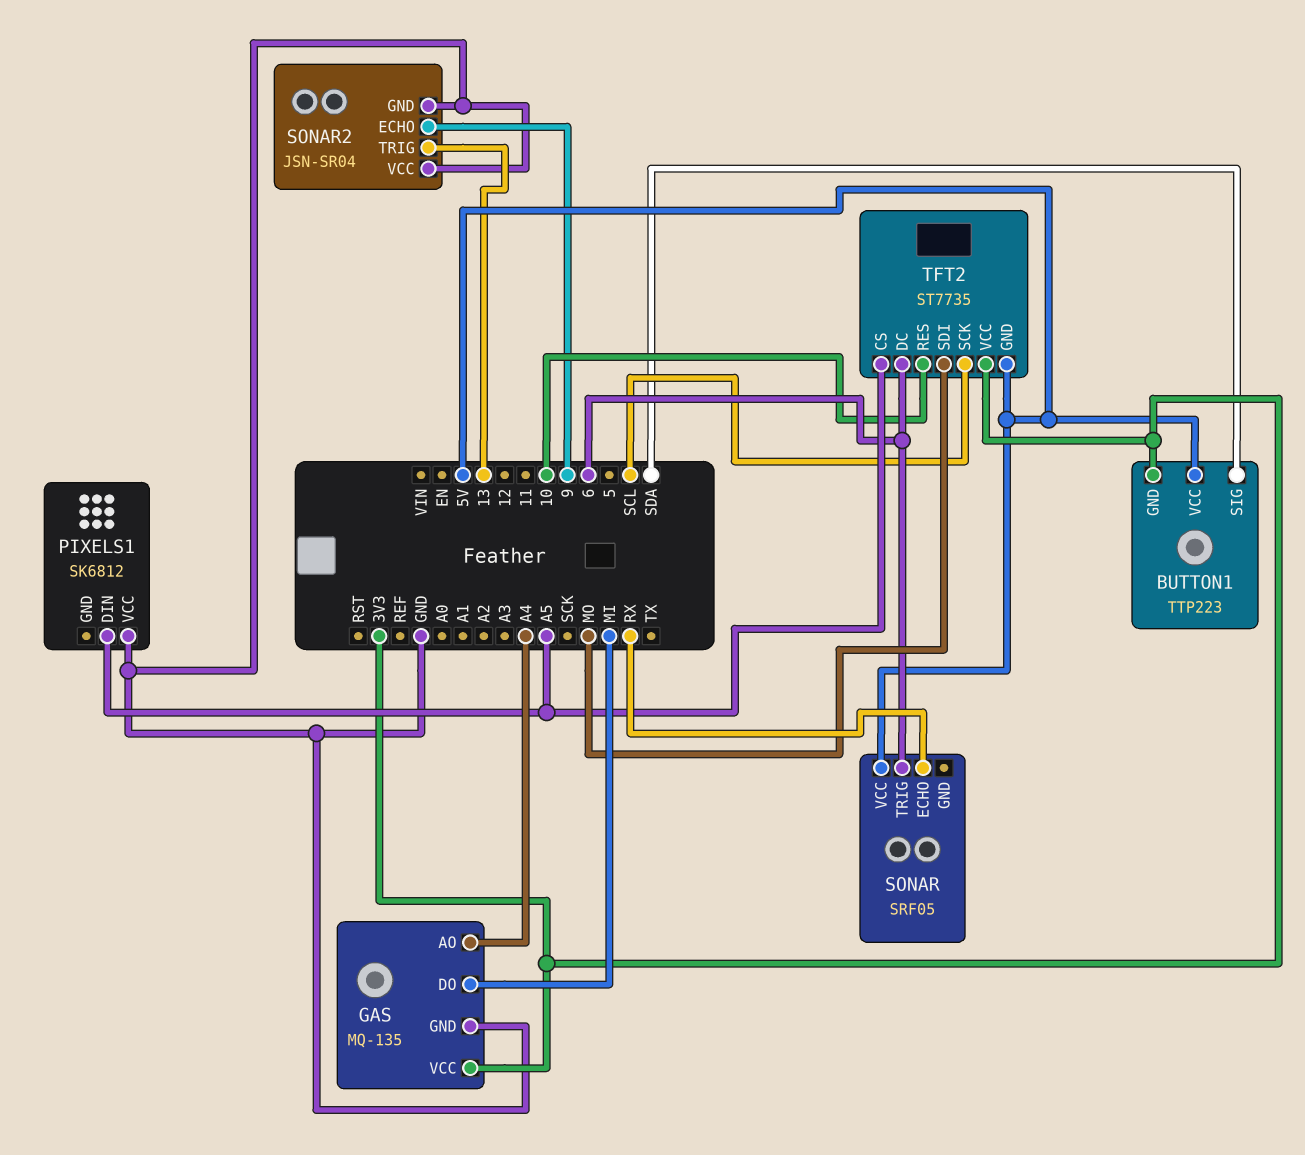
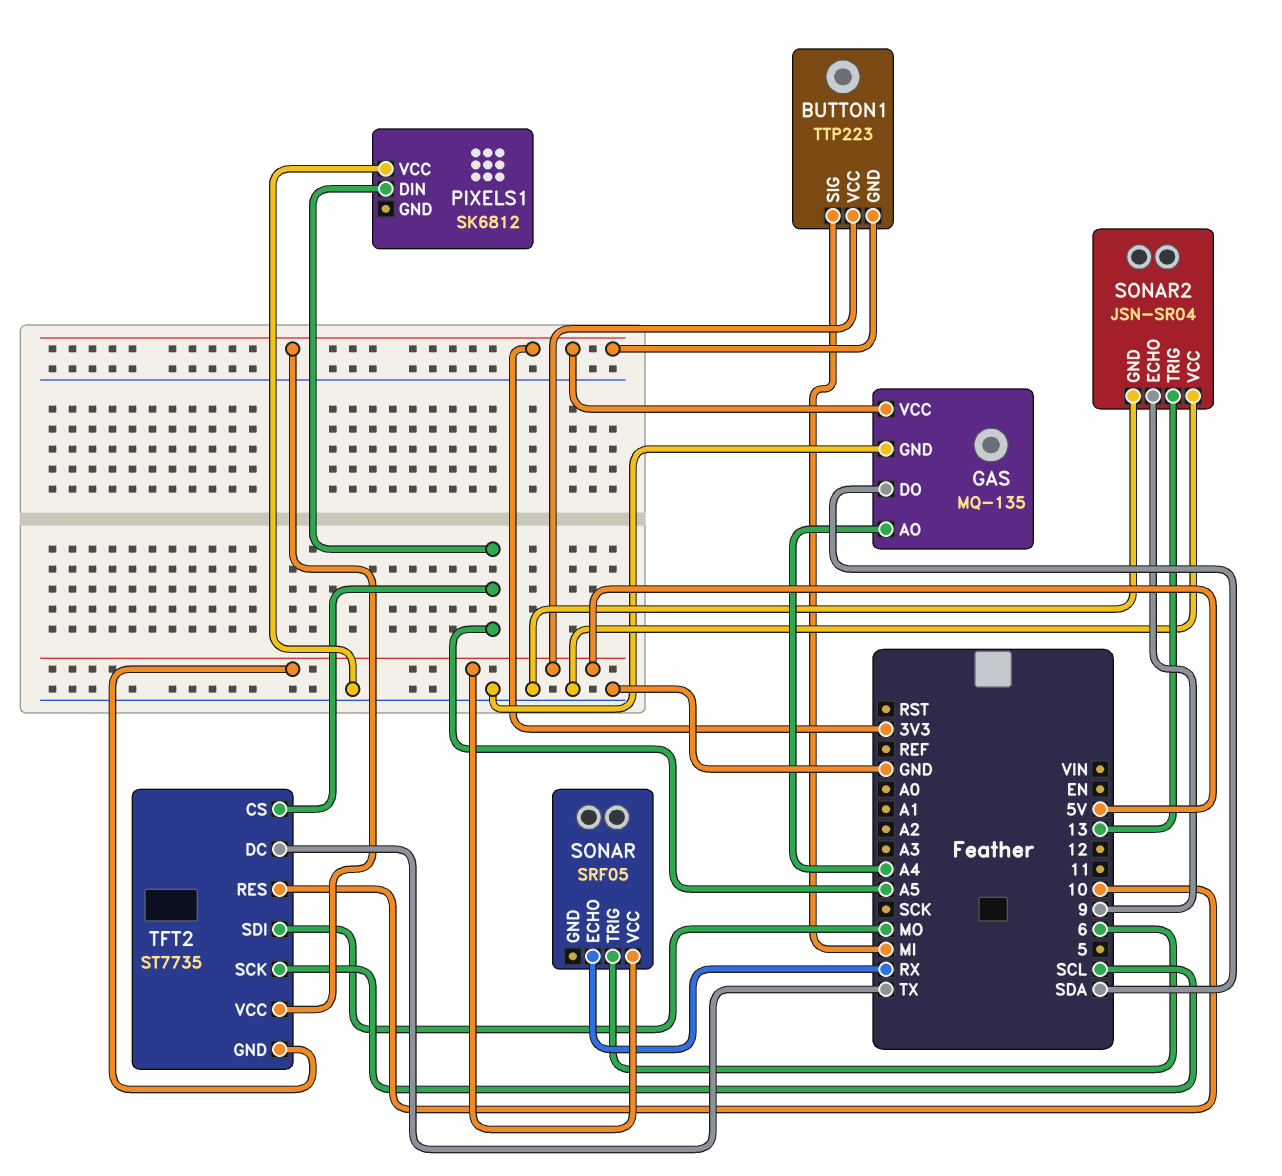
BUTTON1 pin SIG: SDA -> MI
GAS pin DO: MI -> SDA
TFT2 pin DC: 6 -> TX

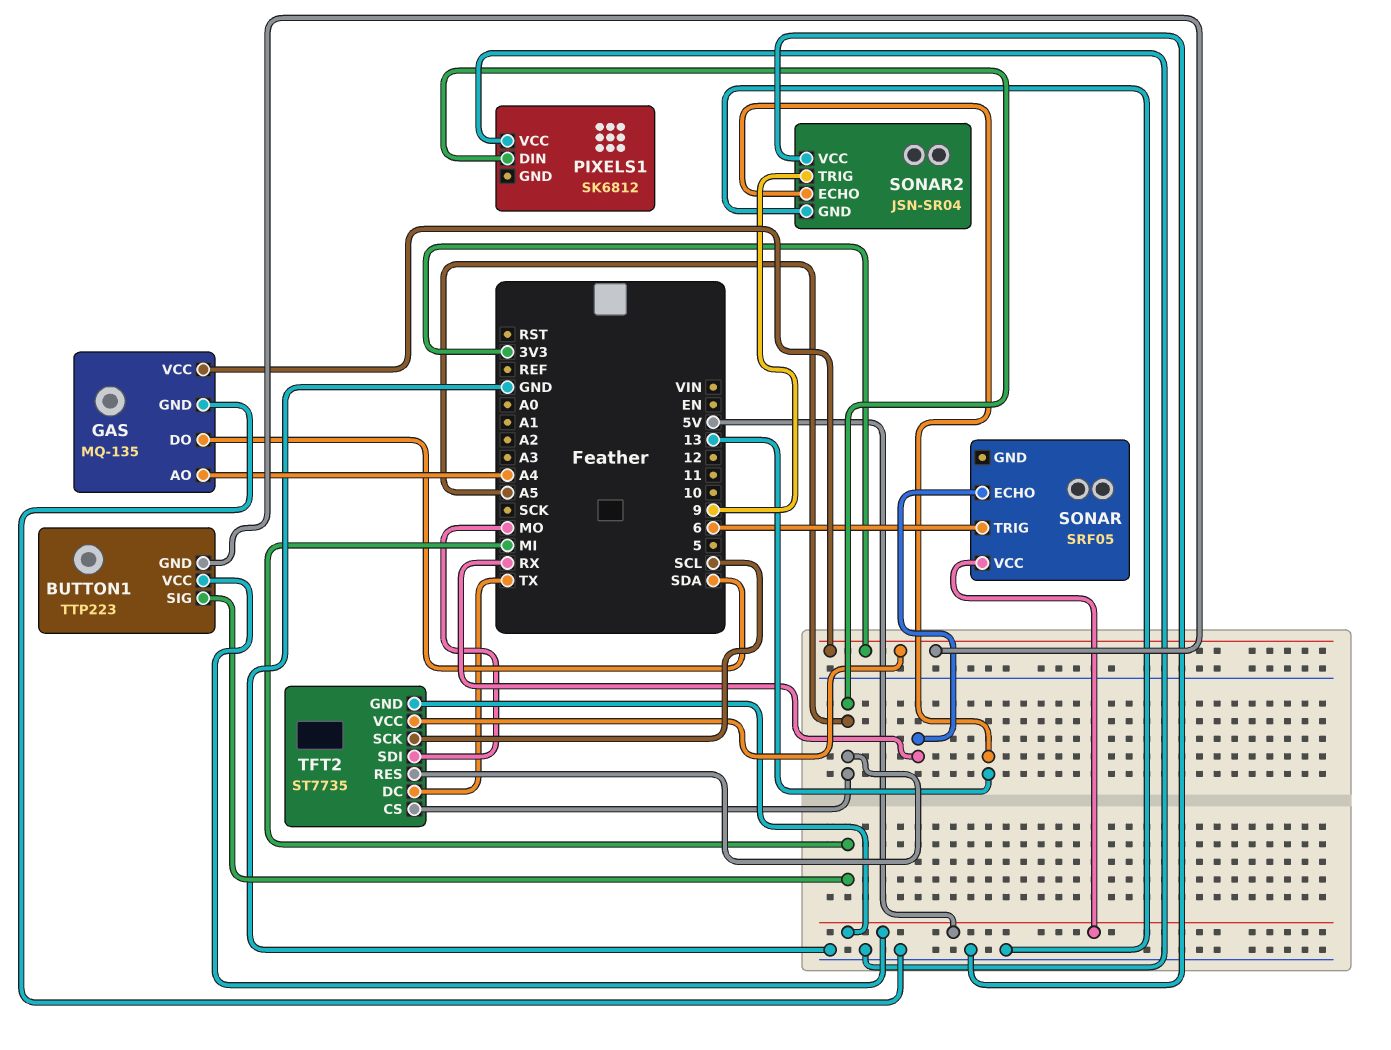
SONAR2 pin ECHO: 9 -> 13
SONAR2 pin TRIG: 13 -> 9
TFT2 pin RES: 10 -> A5

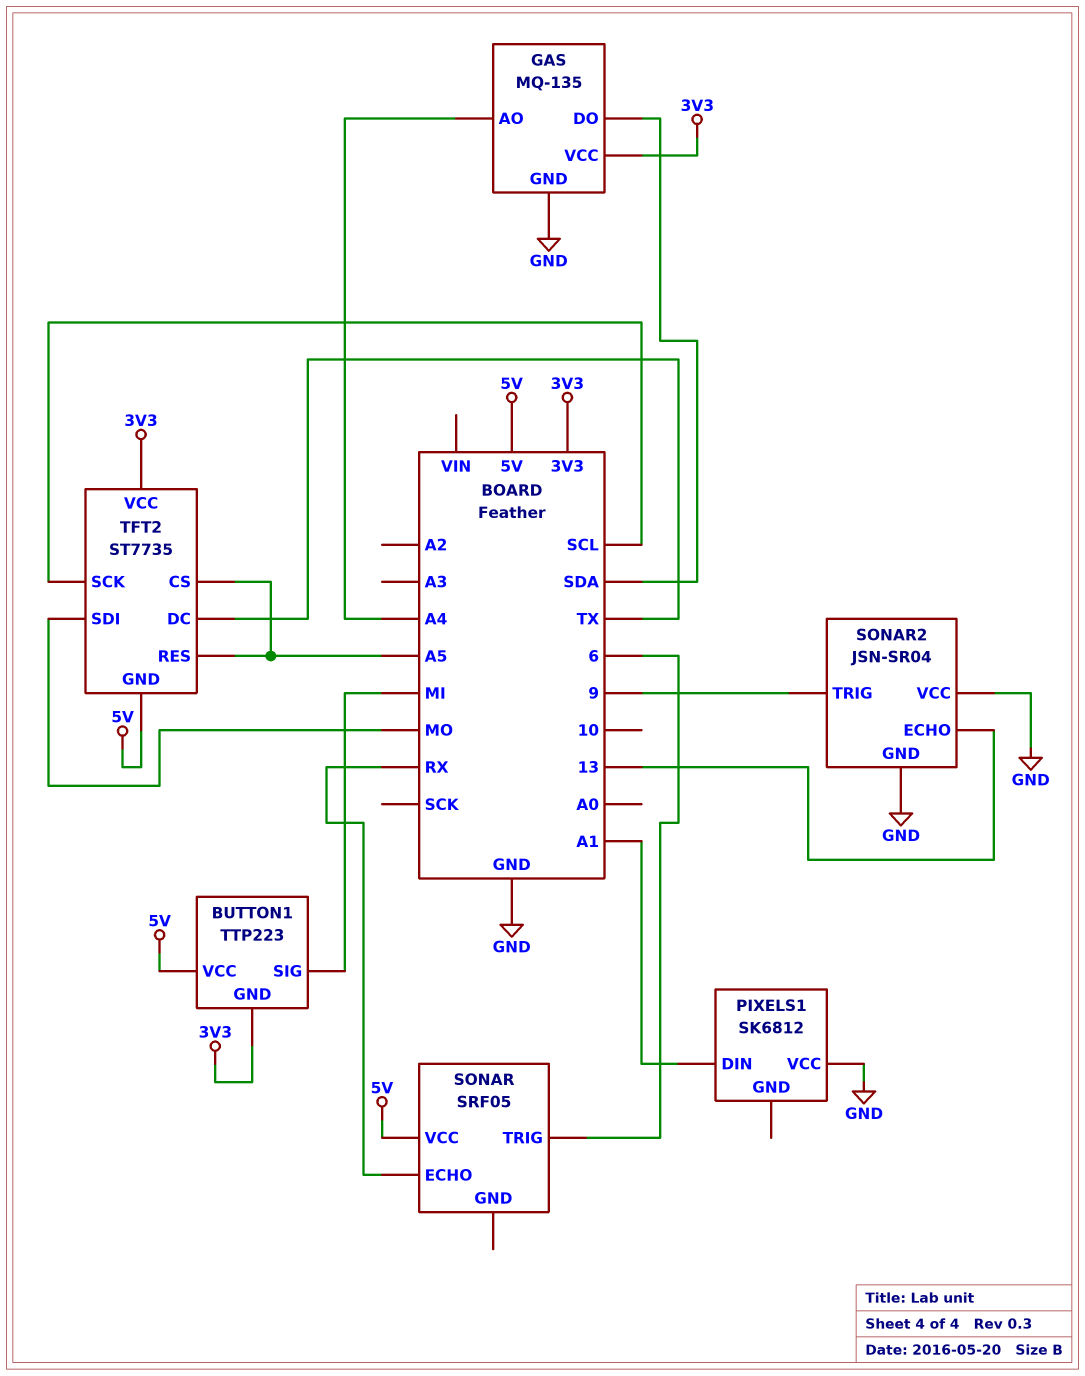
PIXELS1 pin DIN: A5 -> A1

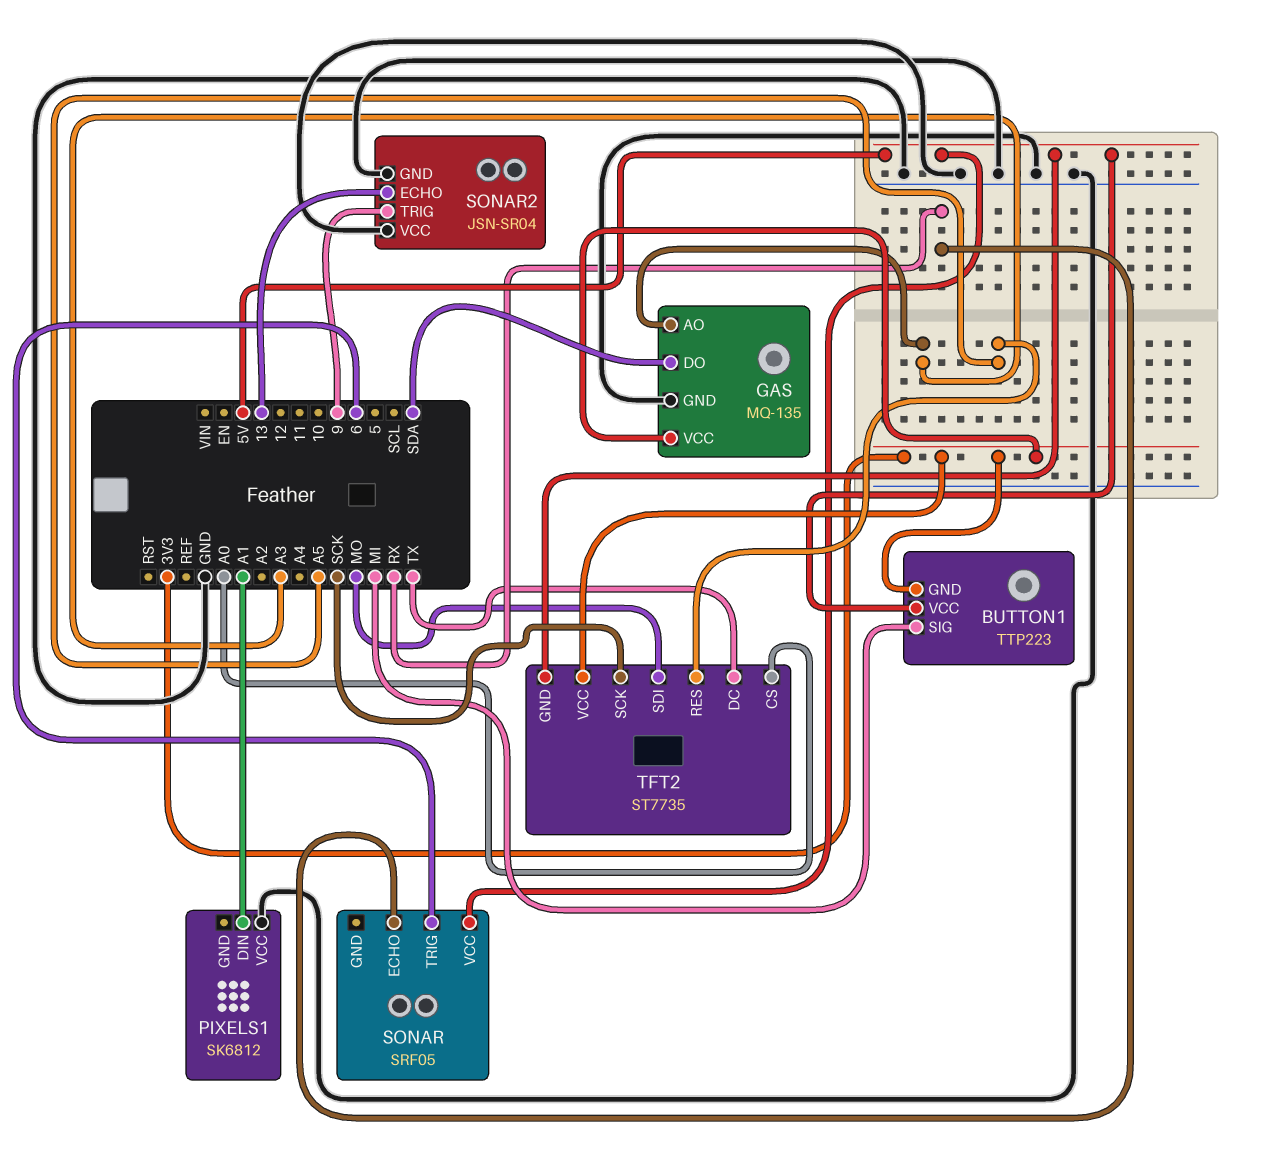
GAS pin AO: A4 -> A3
TFT2 pin CS: A5 -> A0
TFT2 pin SCK: SCL -> SCK

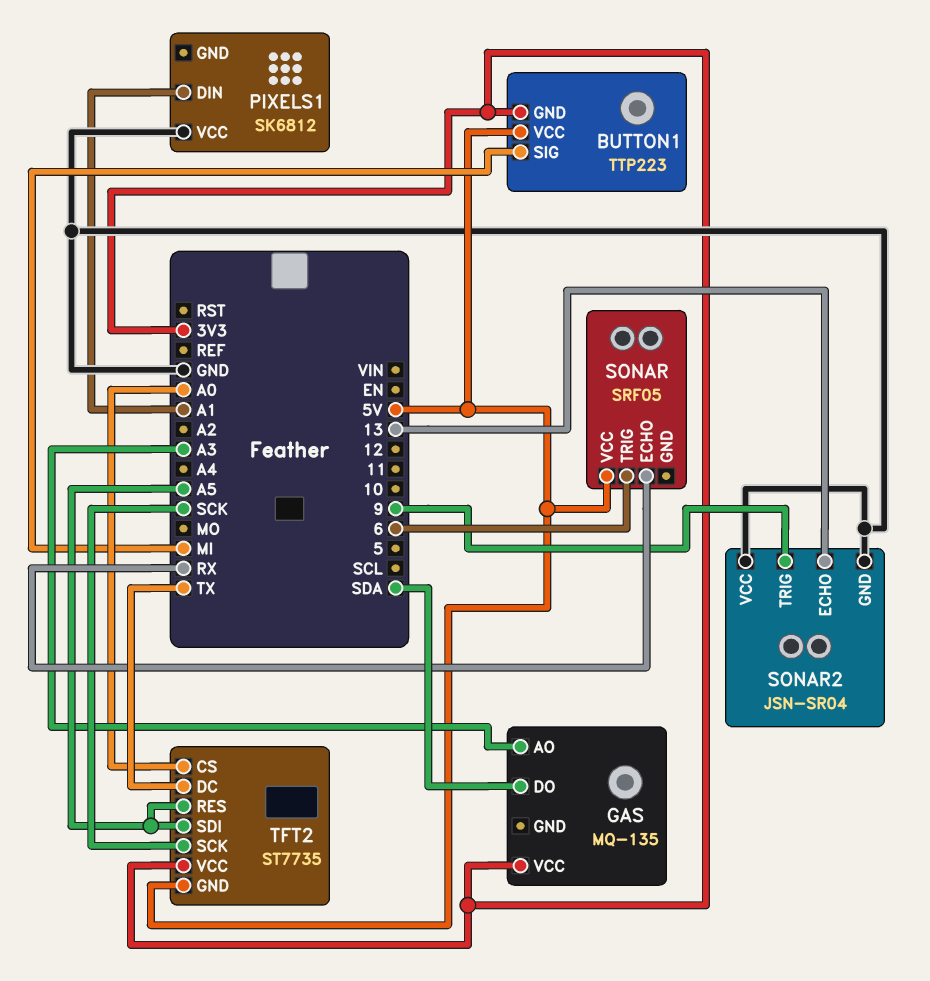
GAS pin GND: GND -> none
TFT2 pin SDI: MO -> A5

